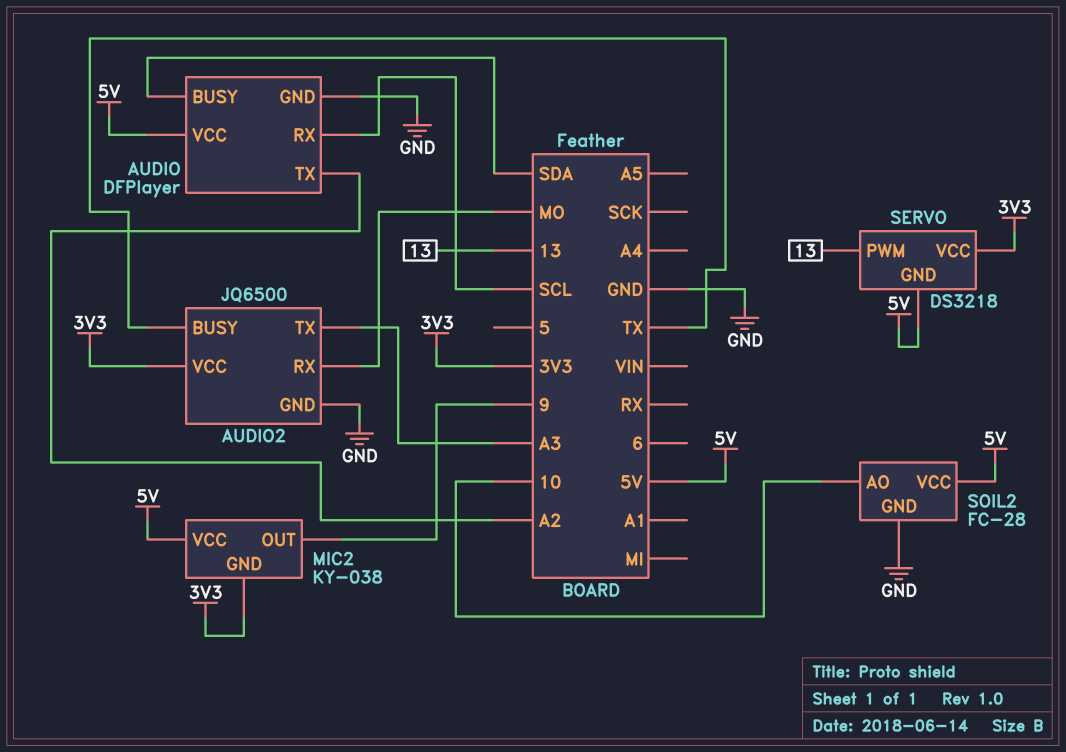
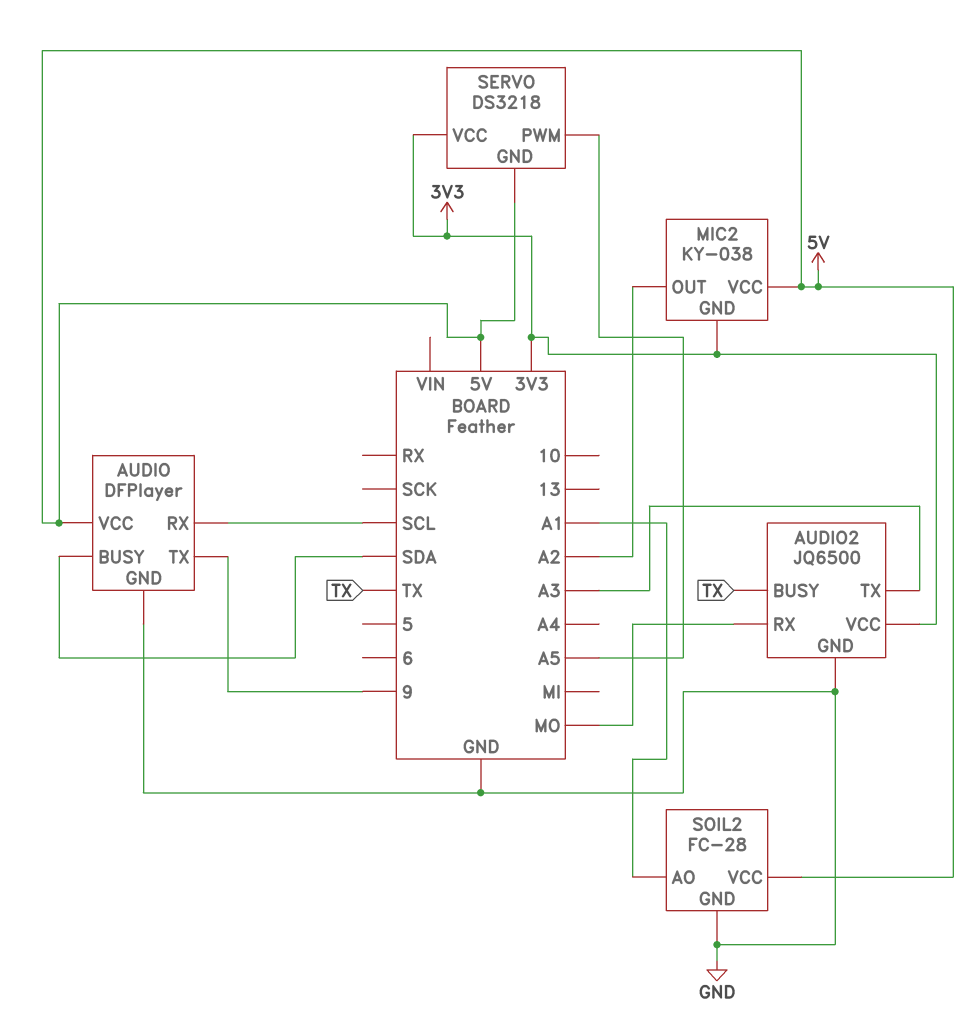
AUDIO pin TX: A2 -> 9
MIC2 pin OUT: 9 -> A2
SERVO pin PWM: 13 -> A5
SOIL2 pin AO: 10 -> A1

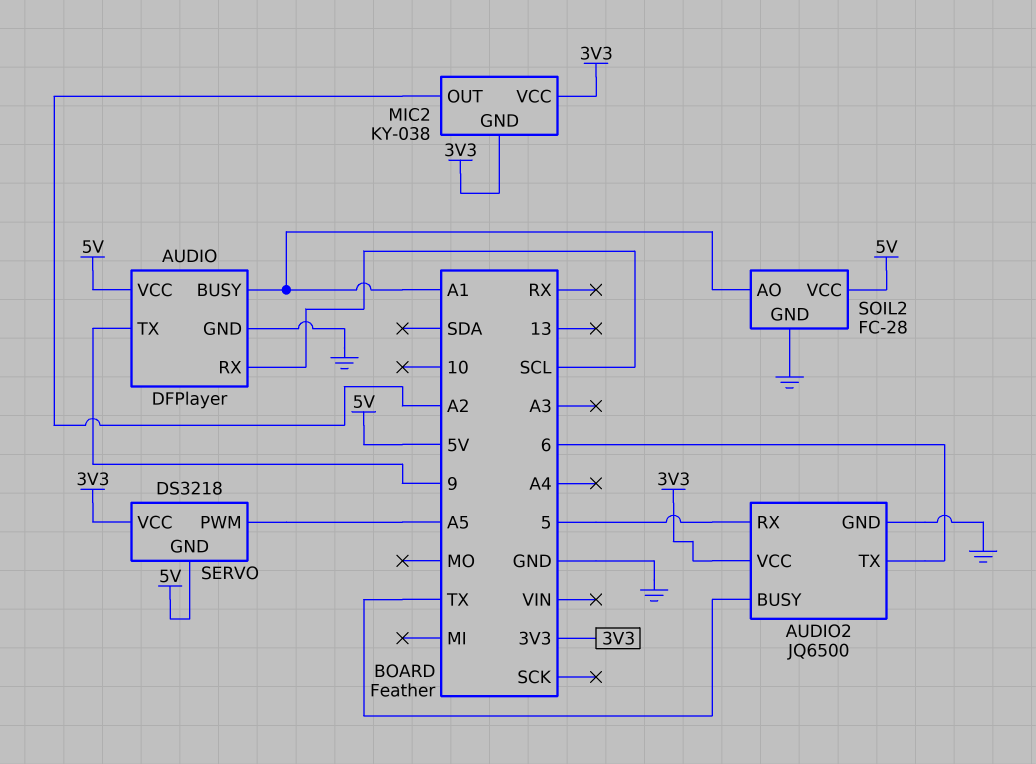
AUDIO pin BUSY: SDA -> A1
AUDIO2 pin RX: MO -> 5
AUDIO2 pin TX: A3 -> 6
MIC2 pin VCC: 5V -> 3V3

